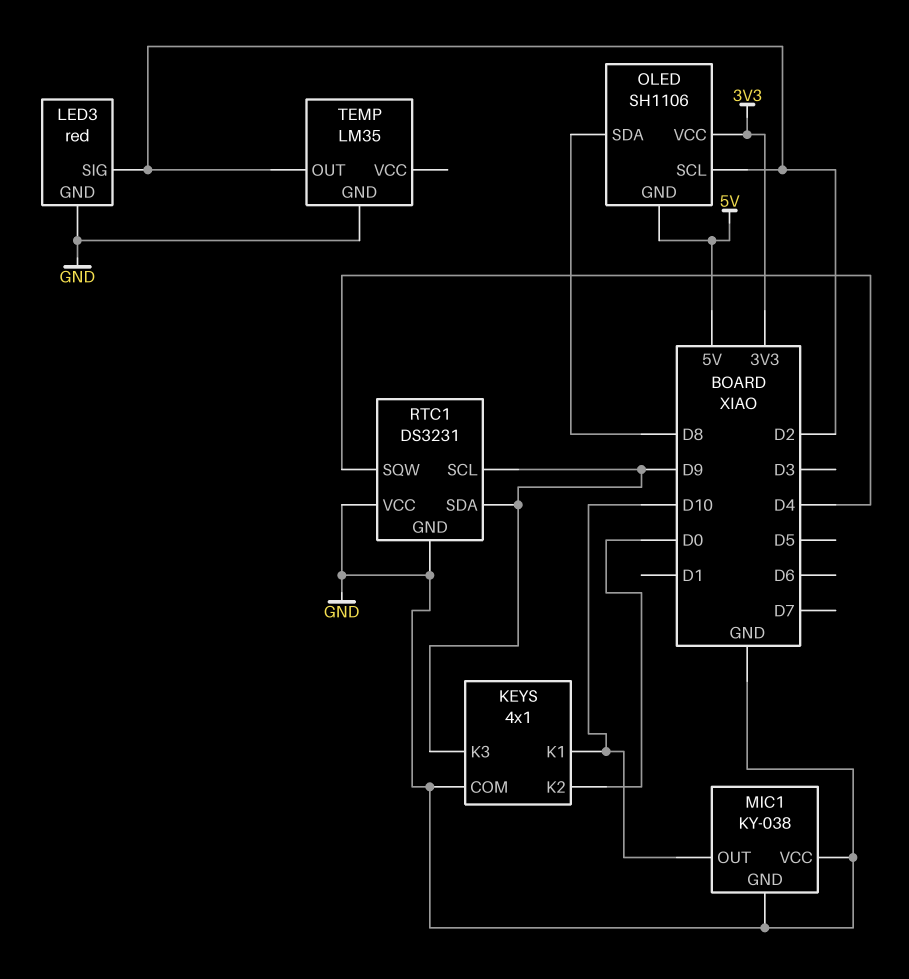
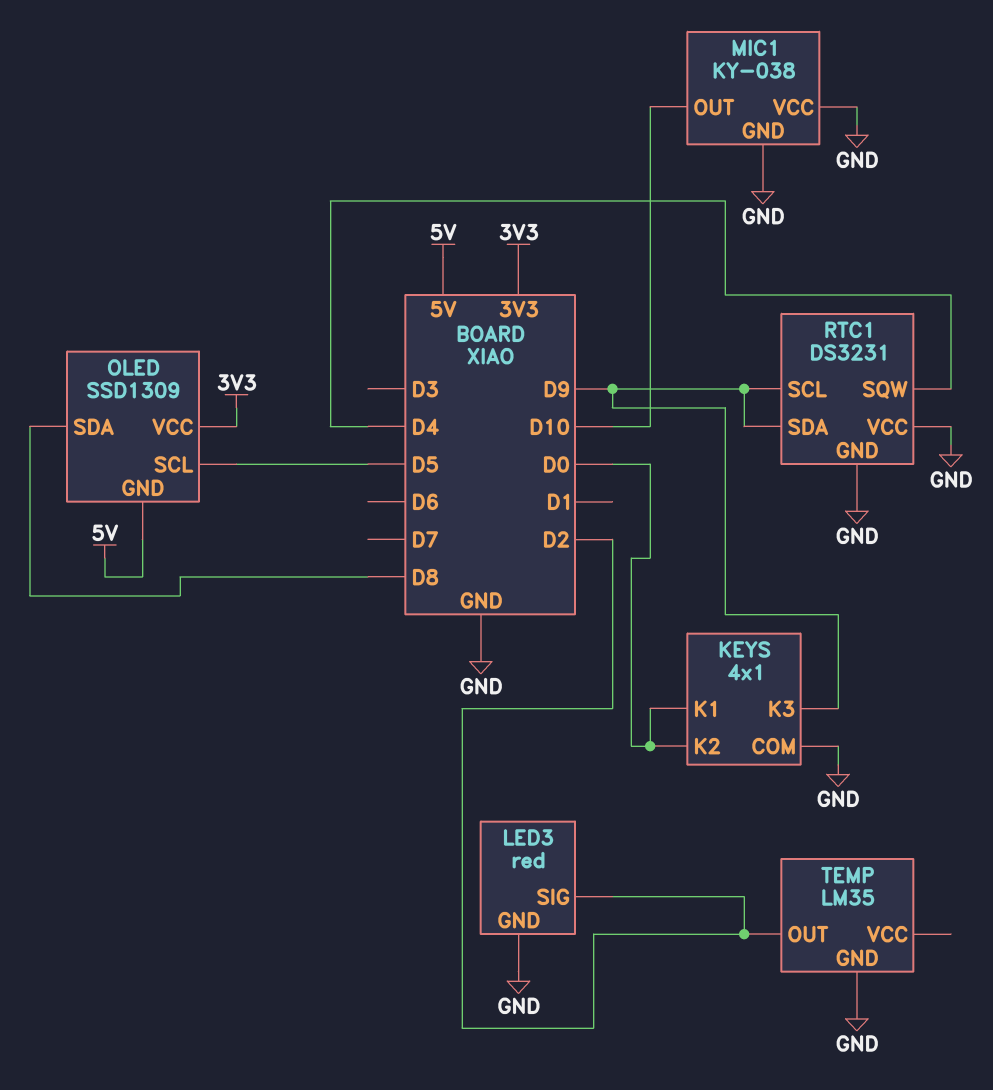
KEYS pin K1: D10 -> D0
OLED: SH1106 -> SSD1309
OLED pin SCL: D2 -> D5

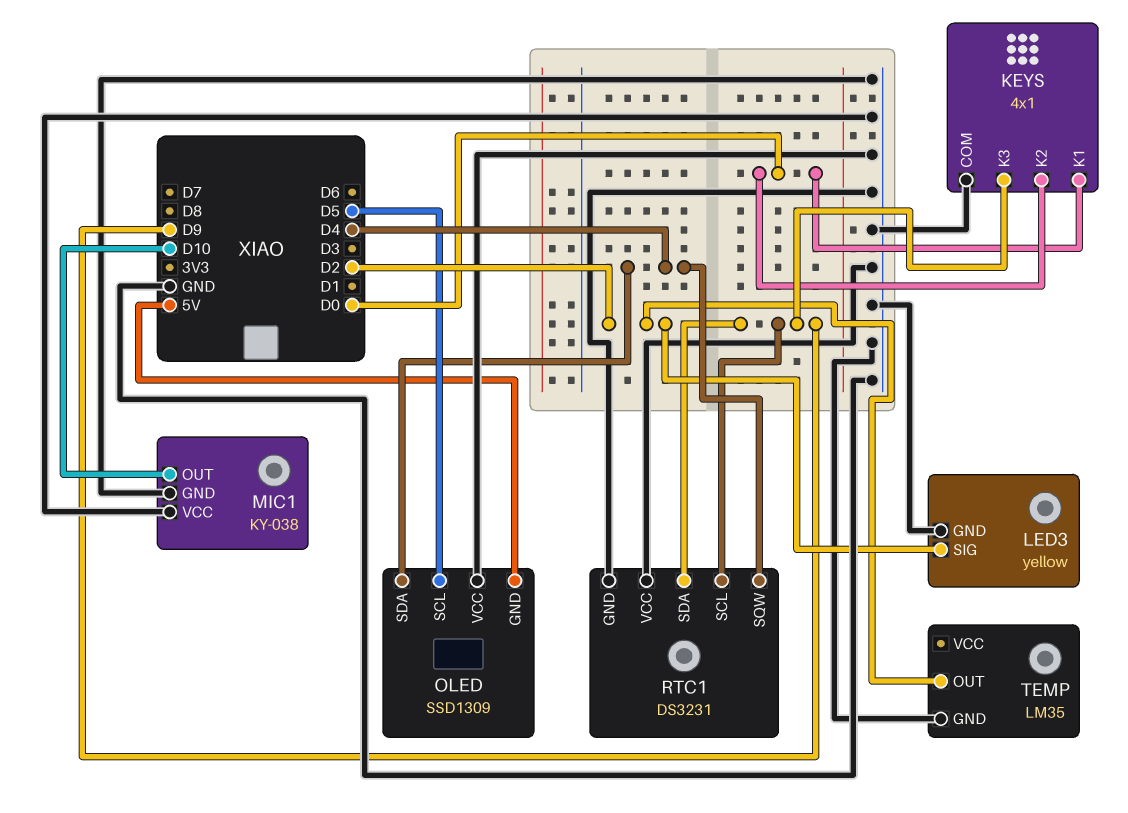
LED3: red -> yellow
OLED pin SDA: D8 -> D4
OLED pin VCC: 3V3 -> GND

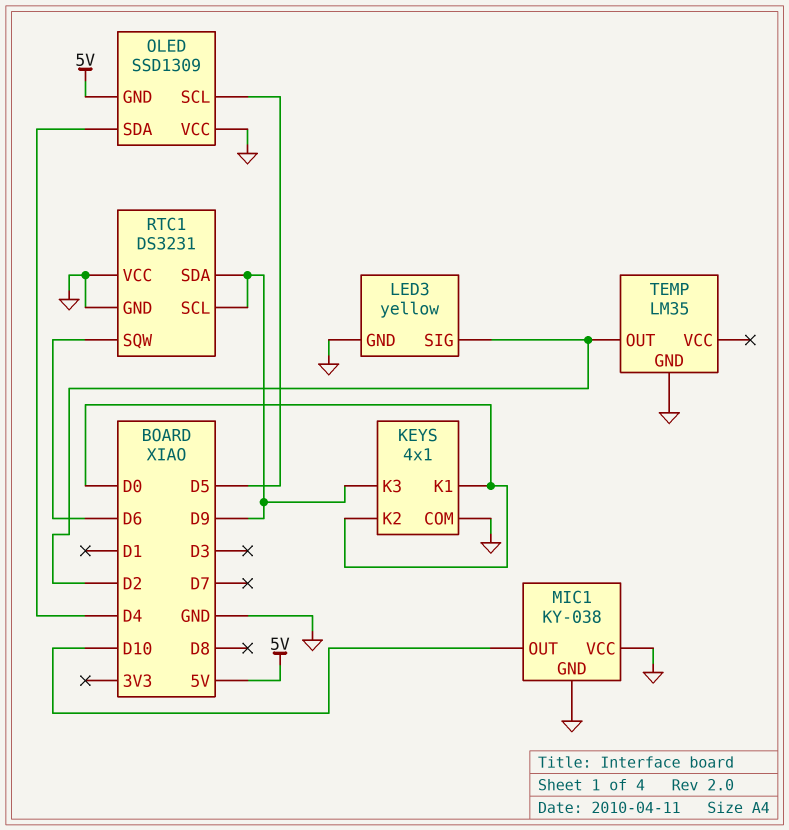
RTC1 pin SQW: D4 -> D6

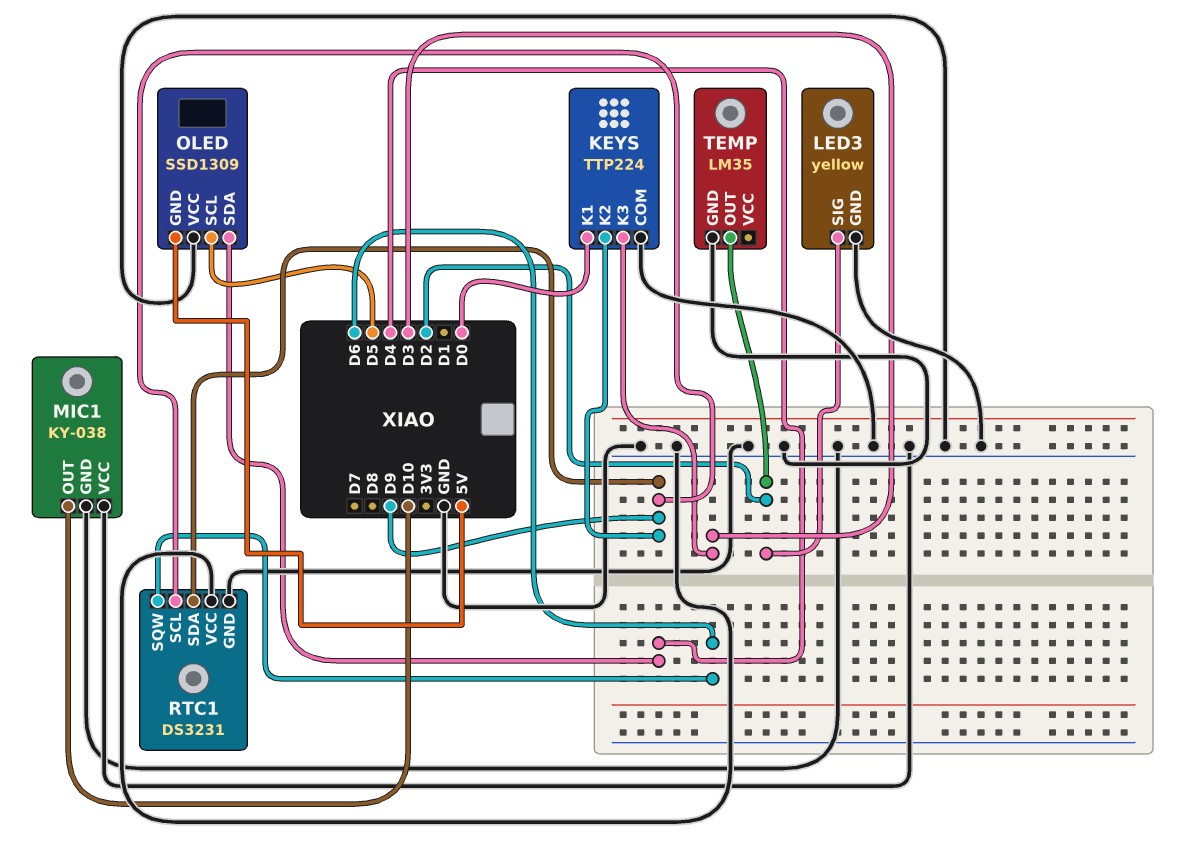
KEYS: 4x1 -> TTP224
KEYS pin K2: D0 -> D9
KEYS pin K3: D9 -> D3

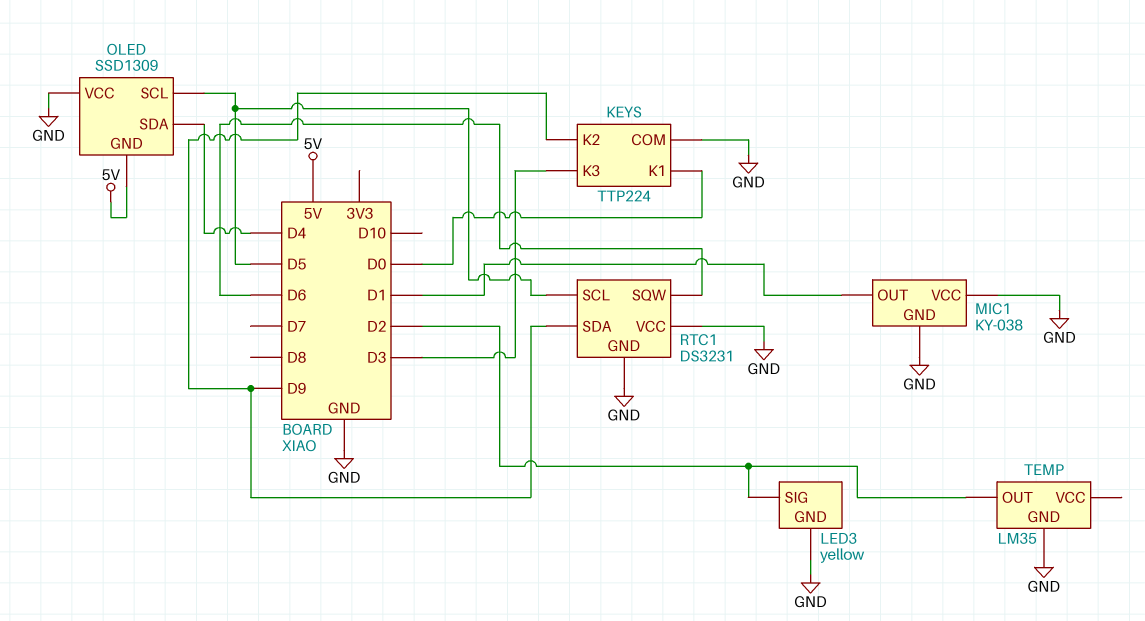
MIC1 pin OUT: D10 -> D1
RTC1 pin SCL: D9 -> D5

